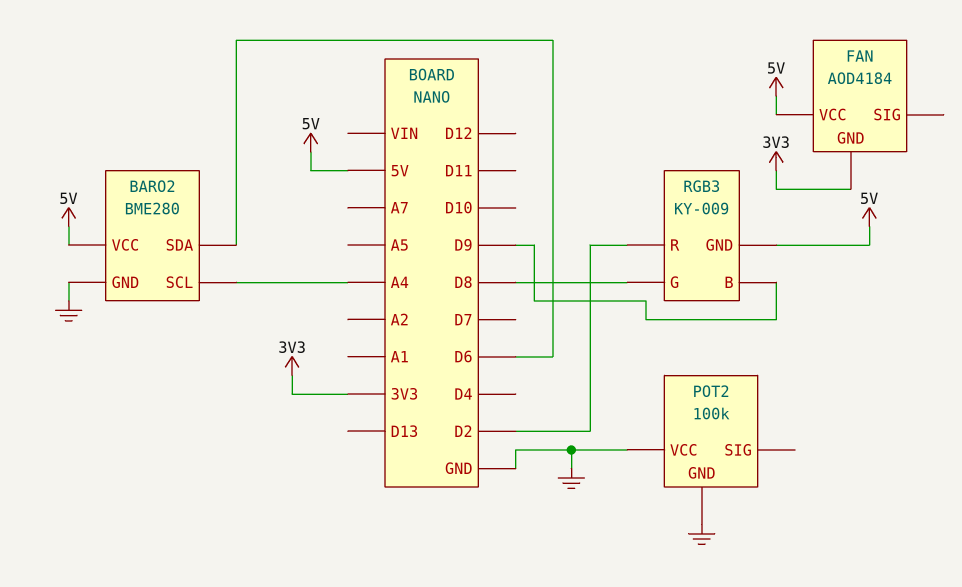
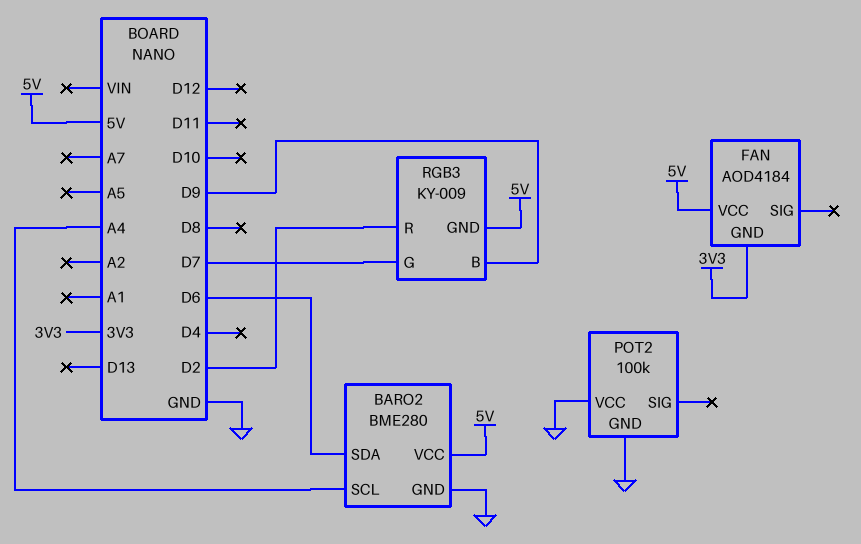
RGB3 pin G: D8 -> D7

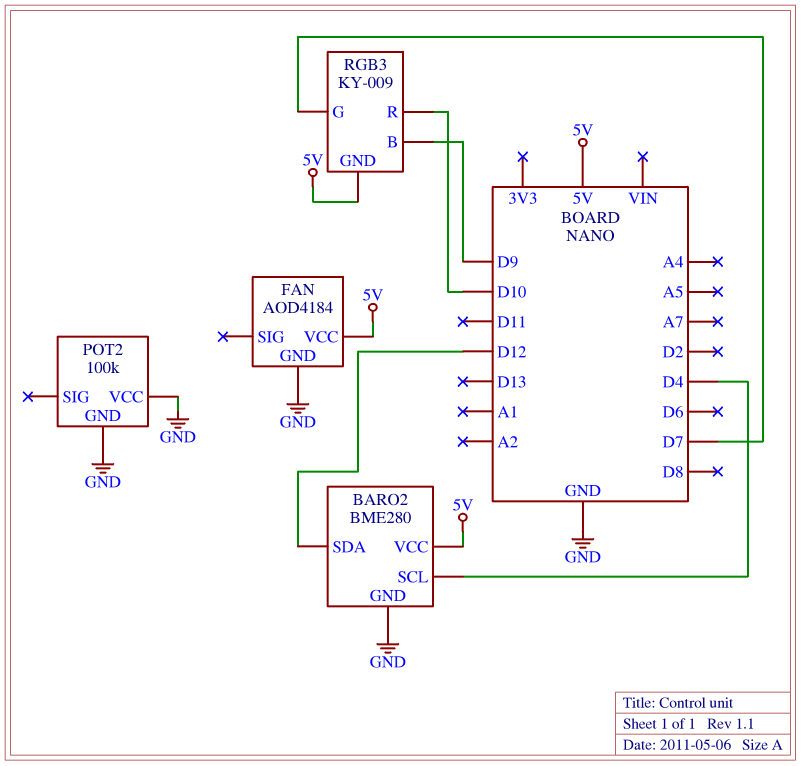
BARO2 pin SCL: A4 -> D4
BARO2 pin SDA: D6 -> D12
FAN pin GND: 3V3 -> GND
RGB3 pin R: D2 -> D10

